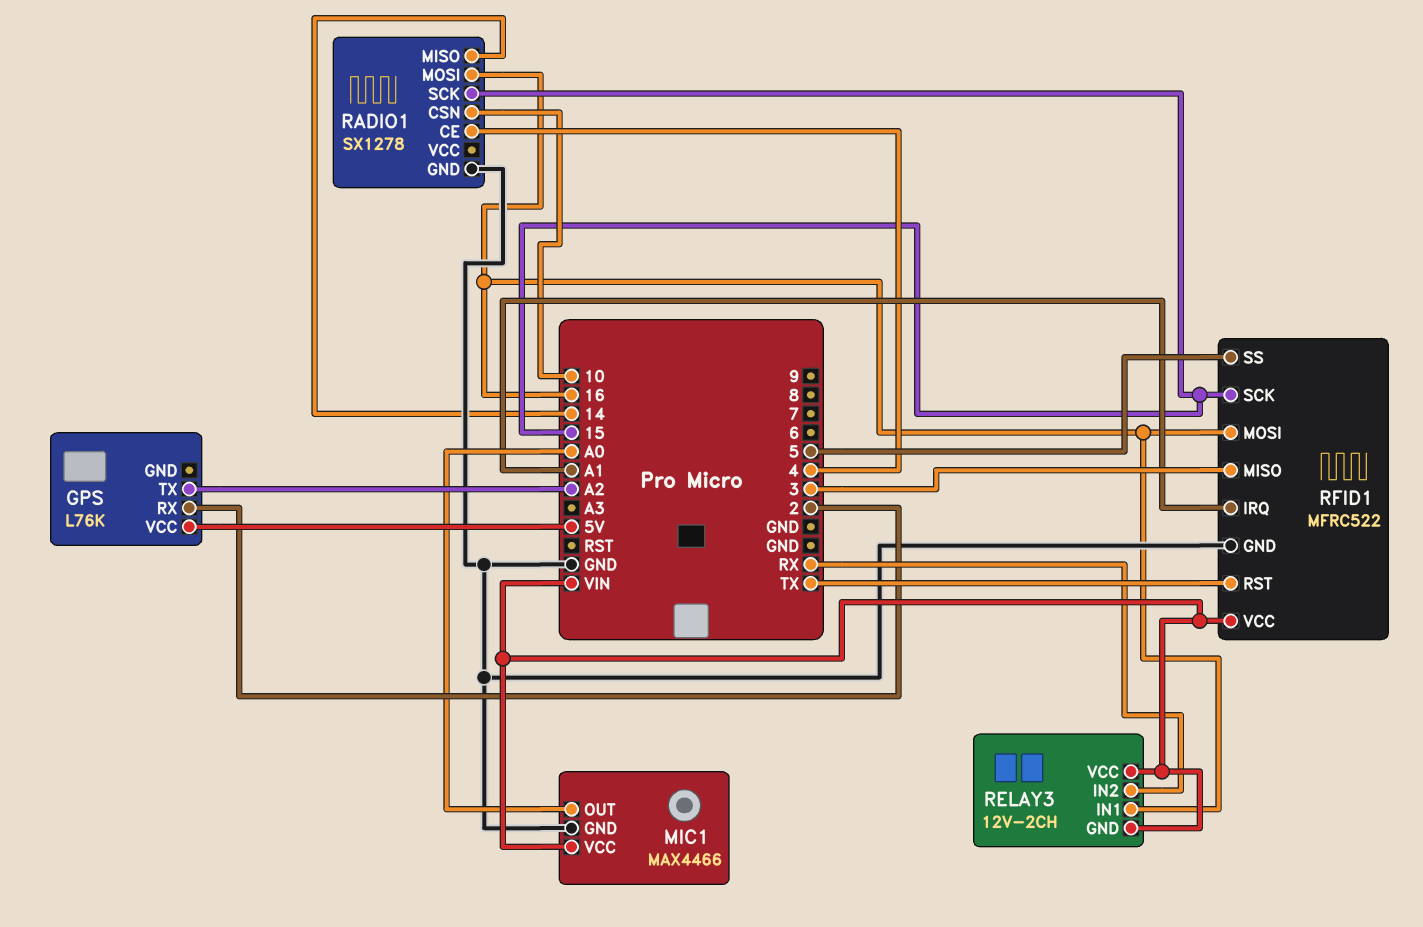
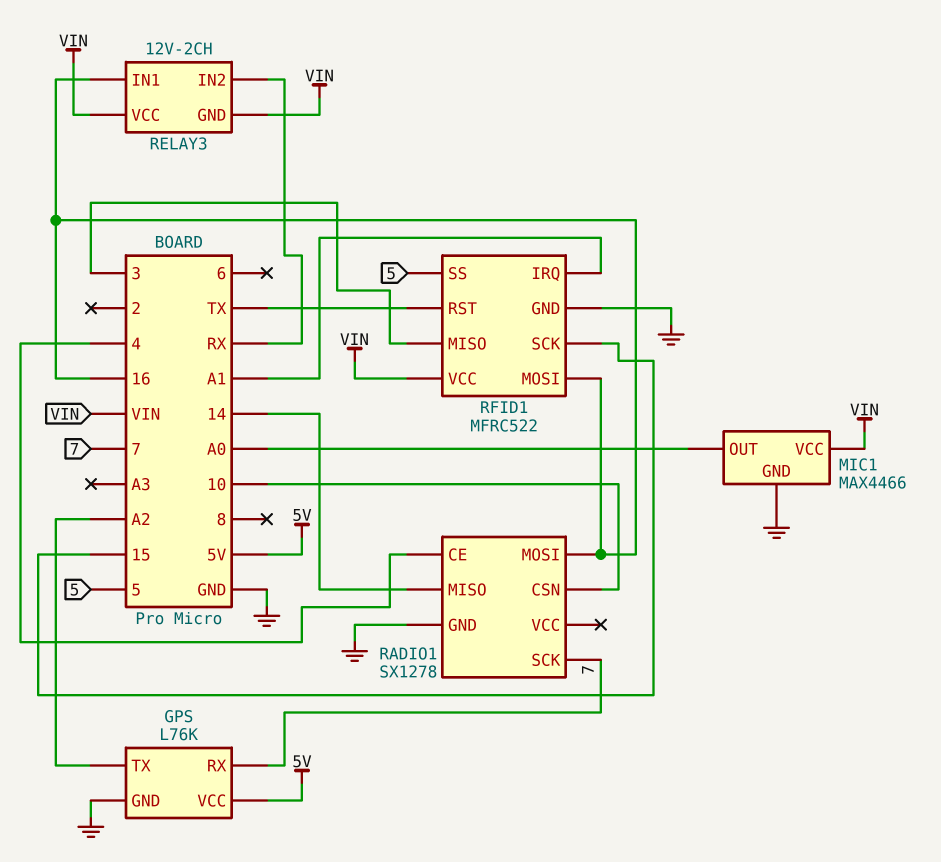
GPS pin GND: none -> GND
GPS pin RX: 2 -> 7
RADIO1 pin SCK: 15 -> 7

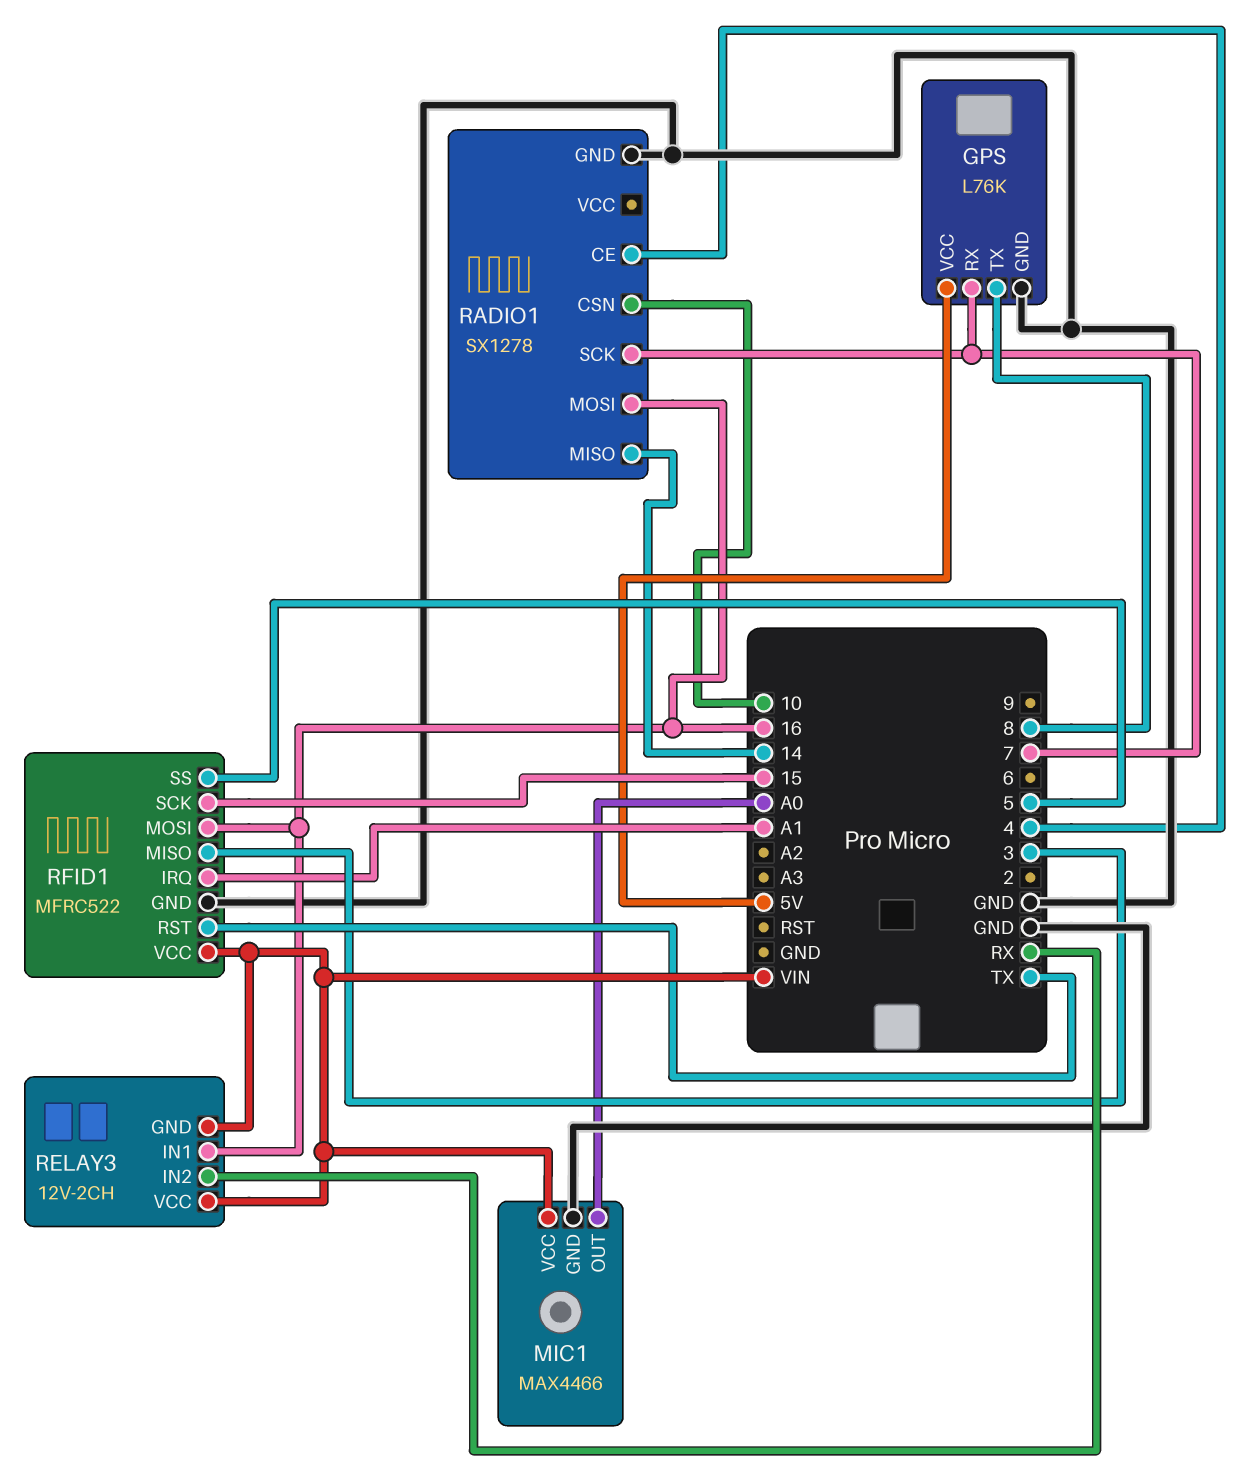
GPS pin TX: A2 -> 8

